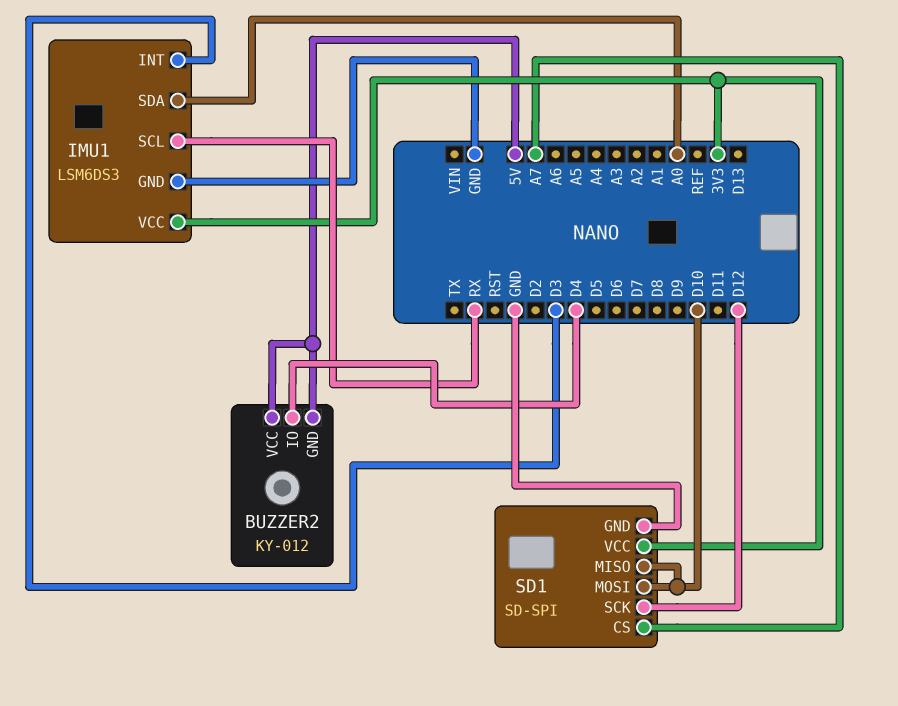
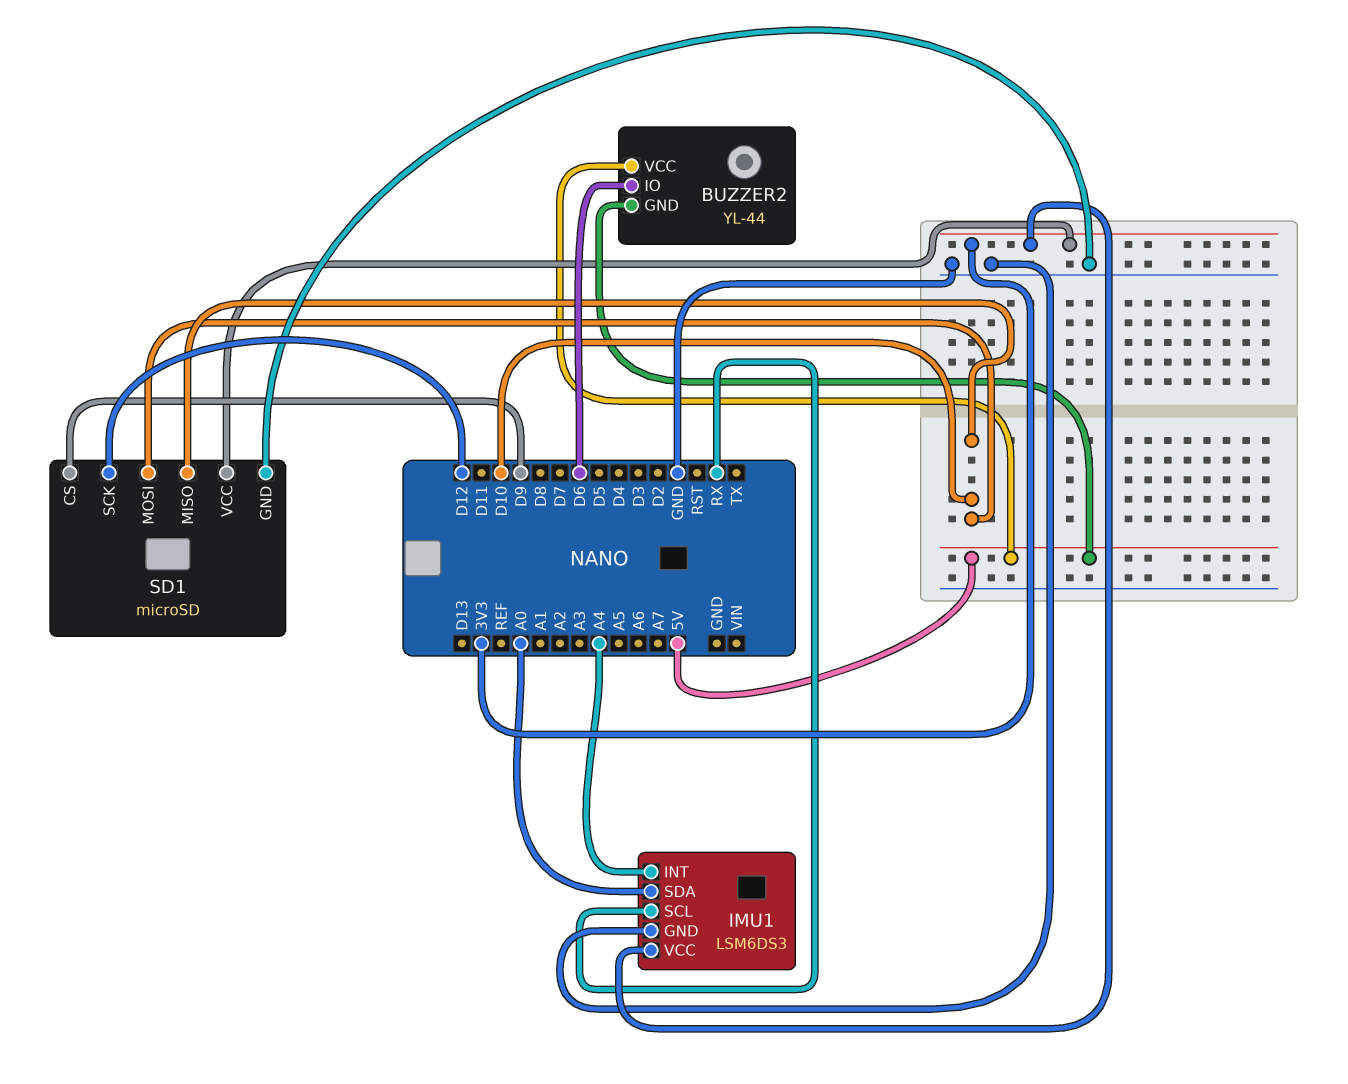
BUZZER2: KY-012 -> YL-44
BUZZER2 pin IO: D4 -> D6
IMU1 pin INT: D3 -> A4
SD1: SD-SPI -> microSD
SD1 pin CS: A7 -> D9

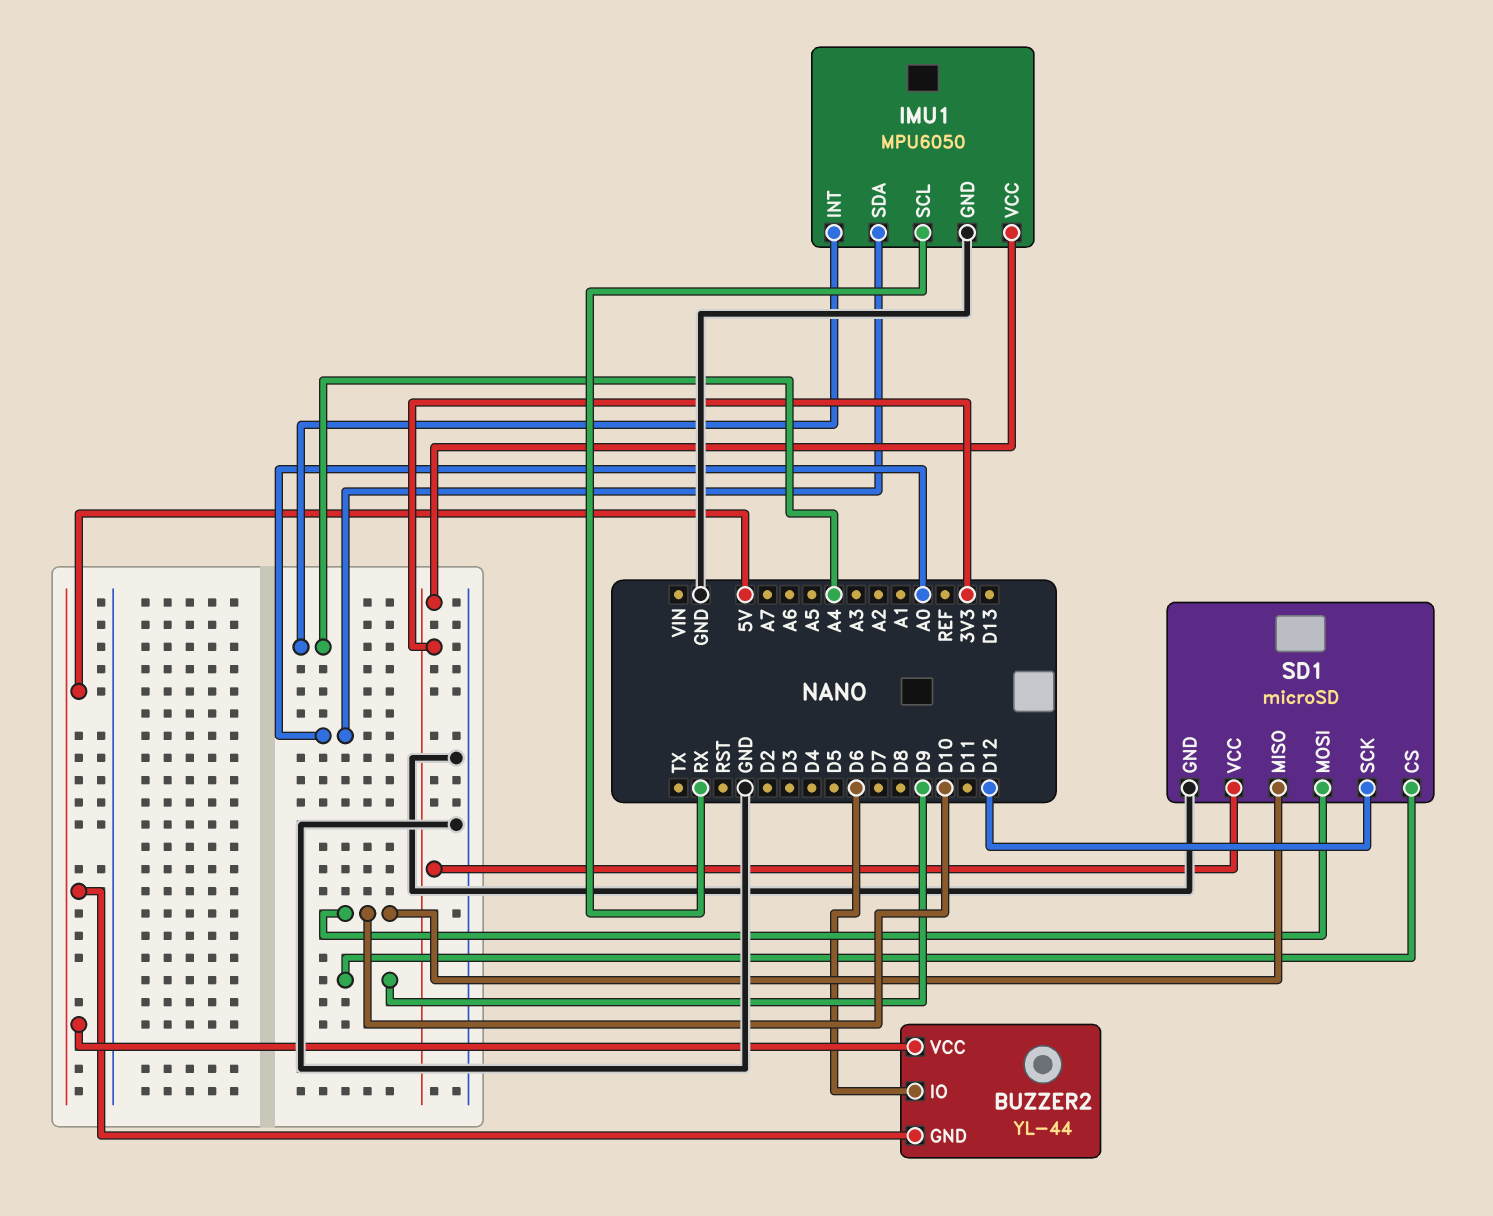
IMU1: LSM6DS3 -> MPU6050

